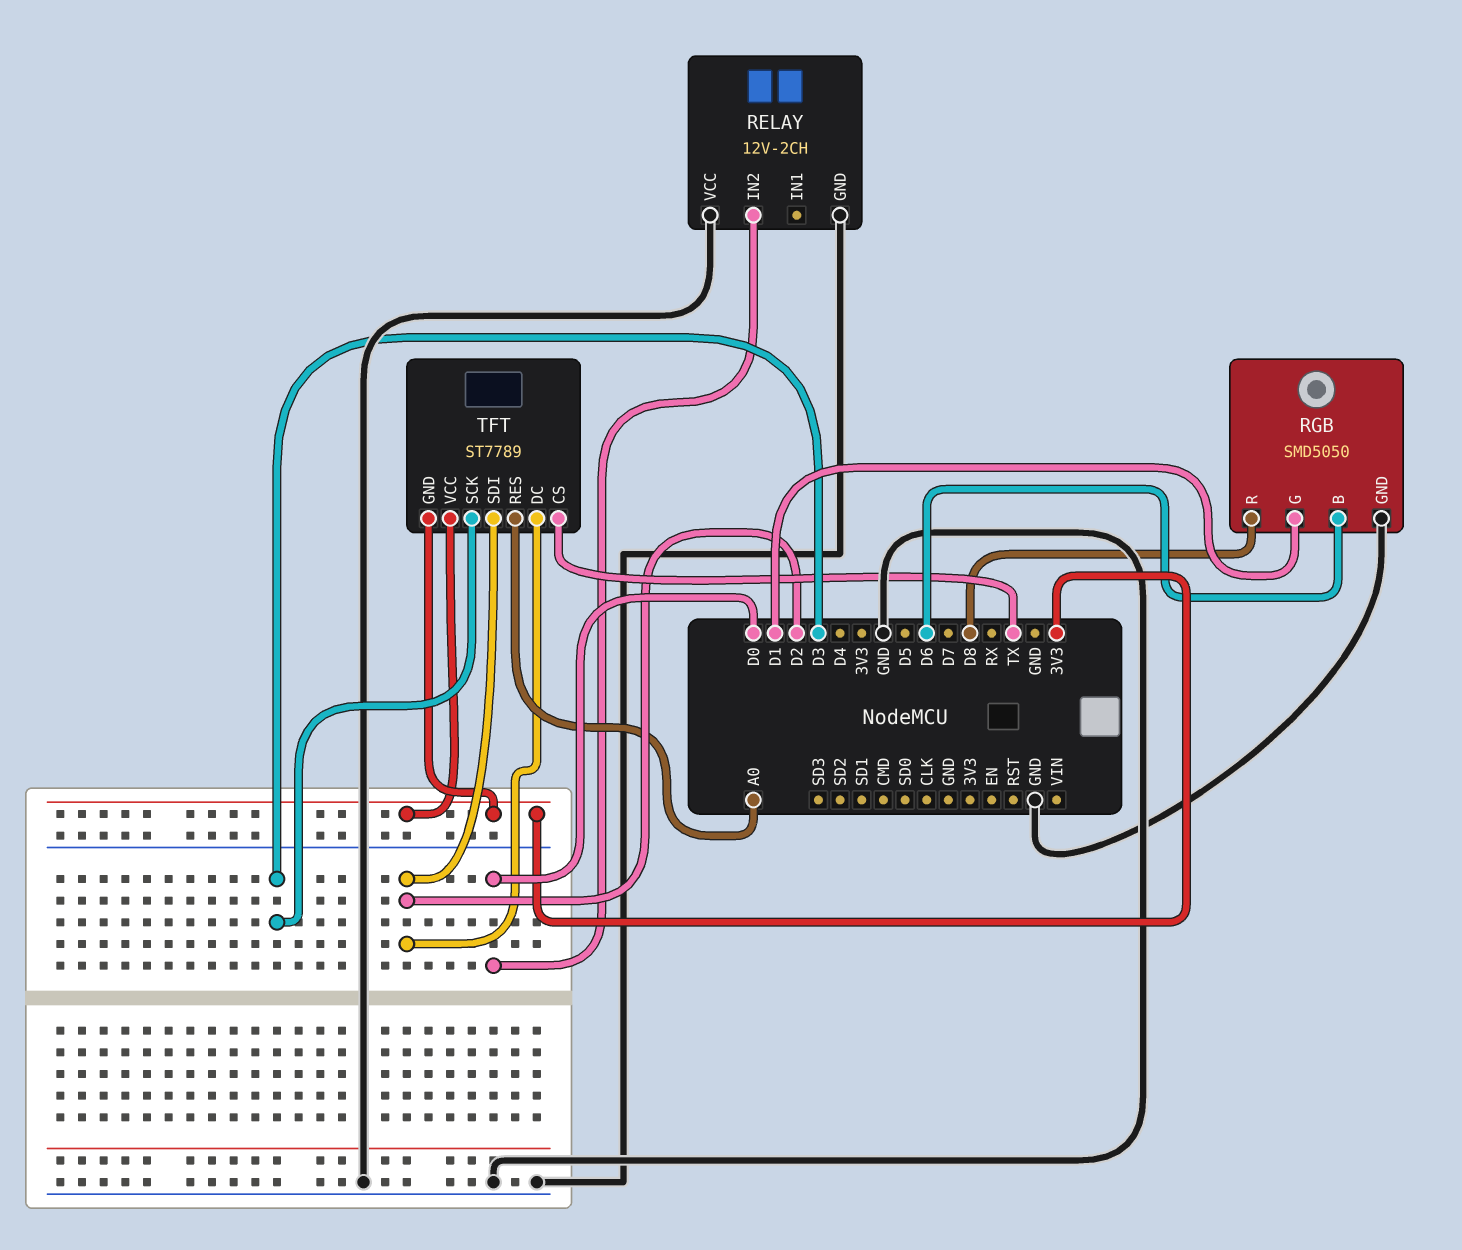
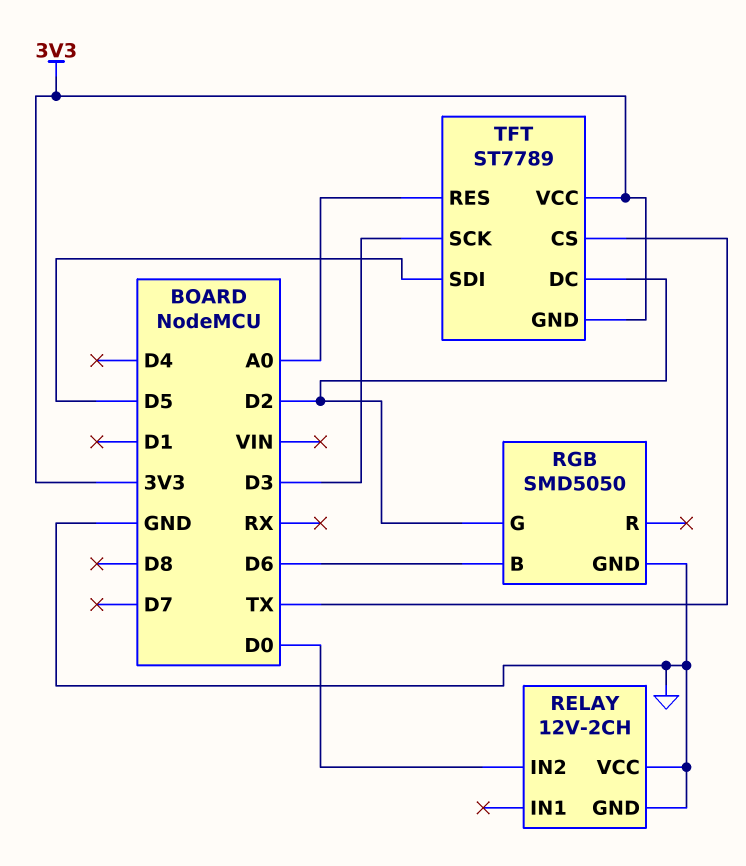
RGB pin G: D1 -> D2
RGB pin R: D8 -> none
TFT pin SDI: D2 -> D5

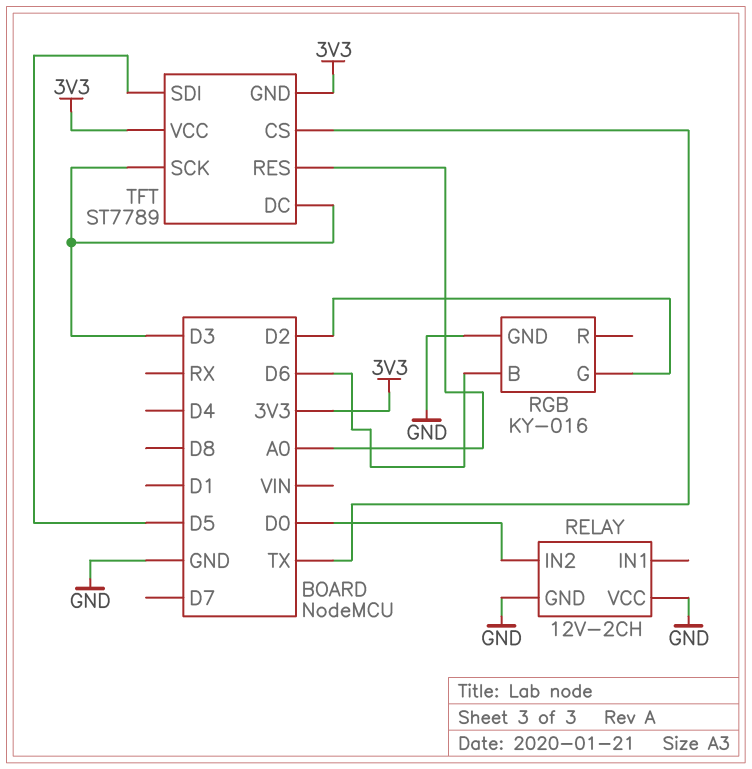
RGB: SMD5050 -> KY-016
TFT pin DC: D2 -> D3

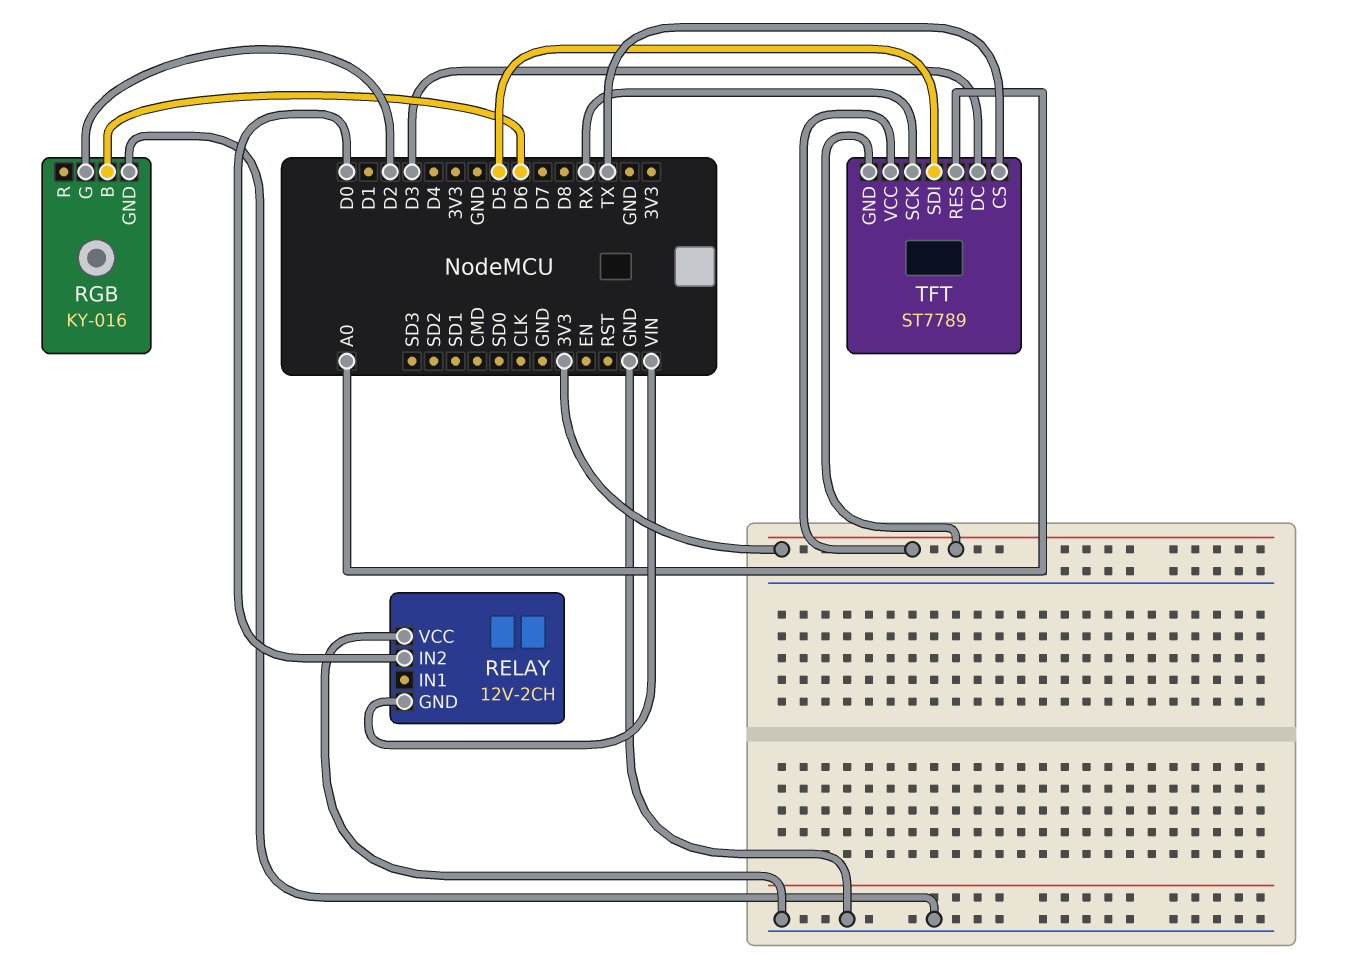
RELAY pin GND: GND -> VIN
TFT pin SCK: D3 -> RX

